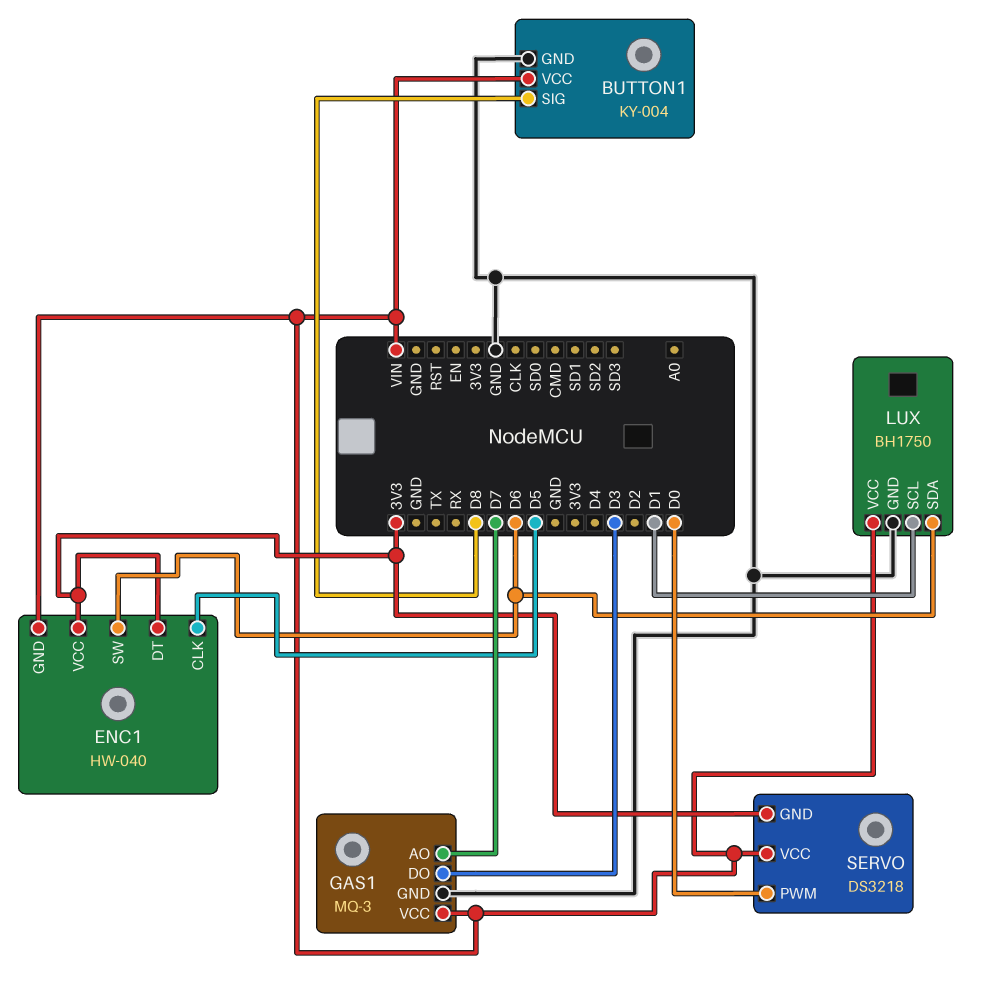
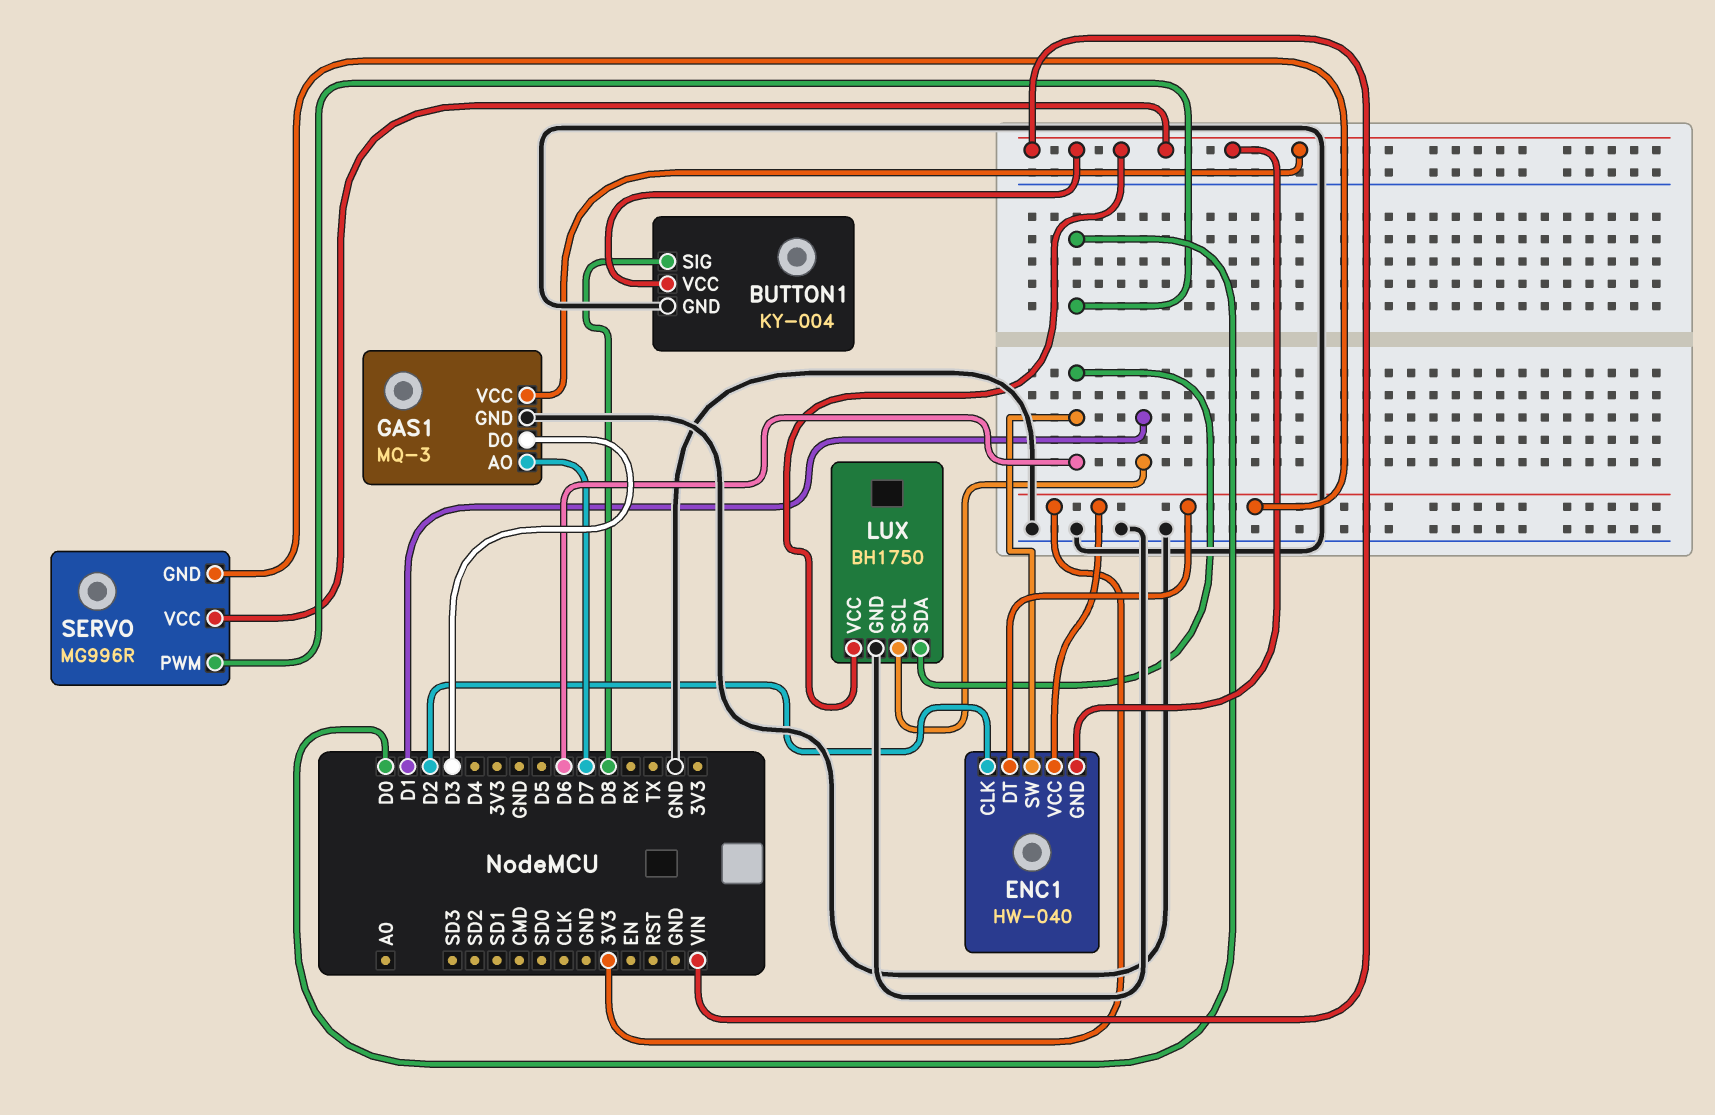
ENC1 pin CLK: D5 -> D2
SERVO: DS3218 -> MG996R

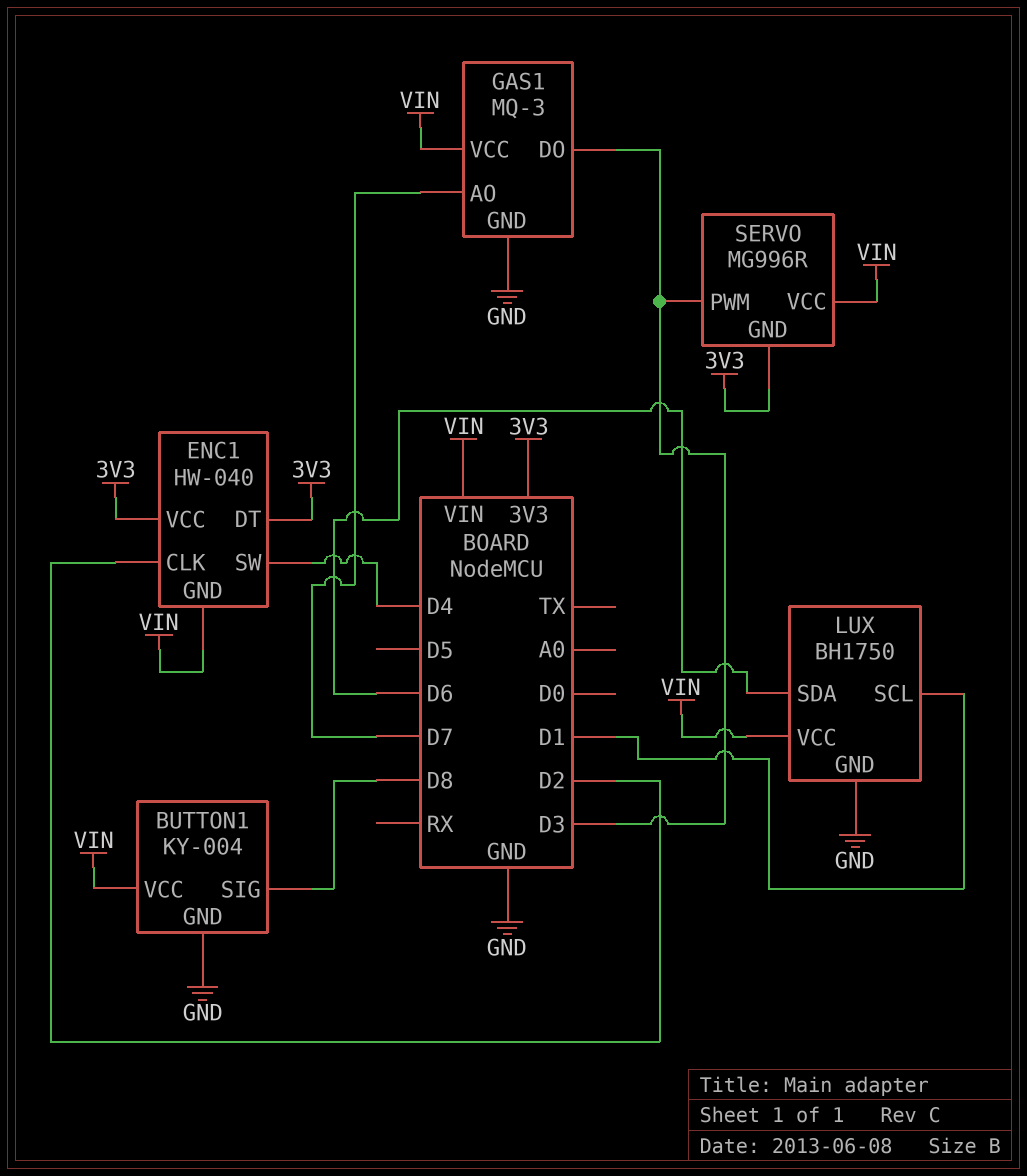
ENC1 pin SW: D6 -> D4
SERVO pin PWM: D0 -> D3

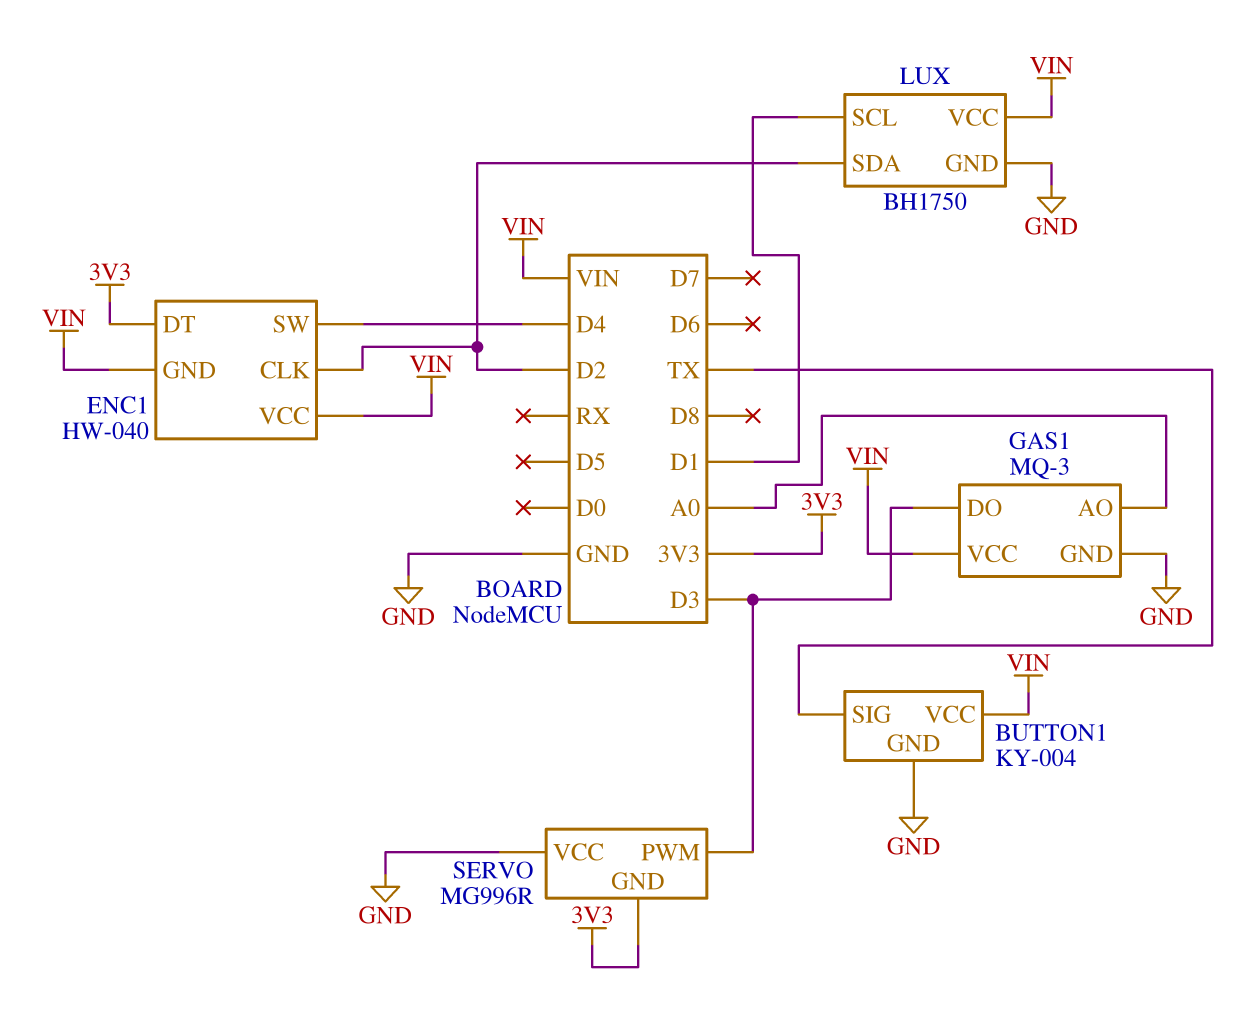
BUTTON1 pin SIG: D8 -> TX
ENC1 pin VCC: 3V3 -> VIN
GAS1 pin AO: D7 -> A0
LUX pin SDA: D6 -> D2
SERVO pin VCC: VIN -> GND

